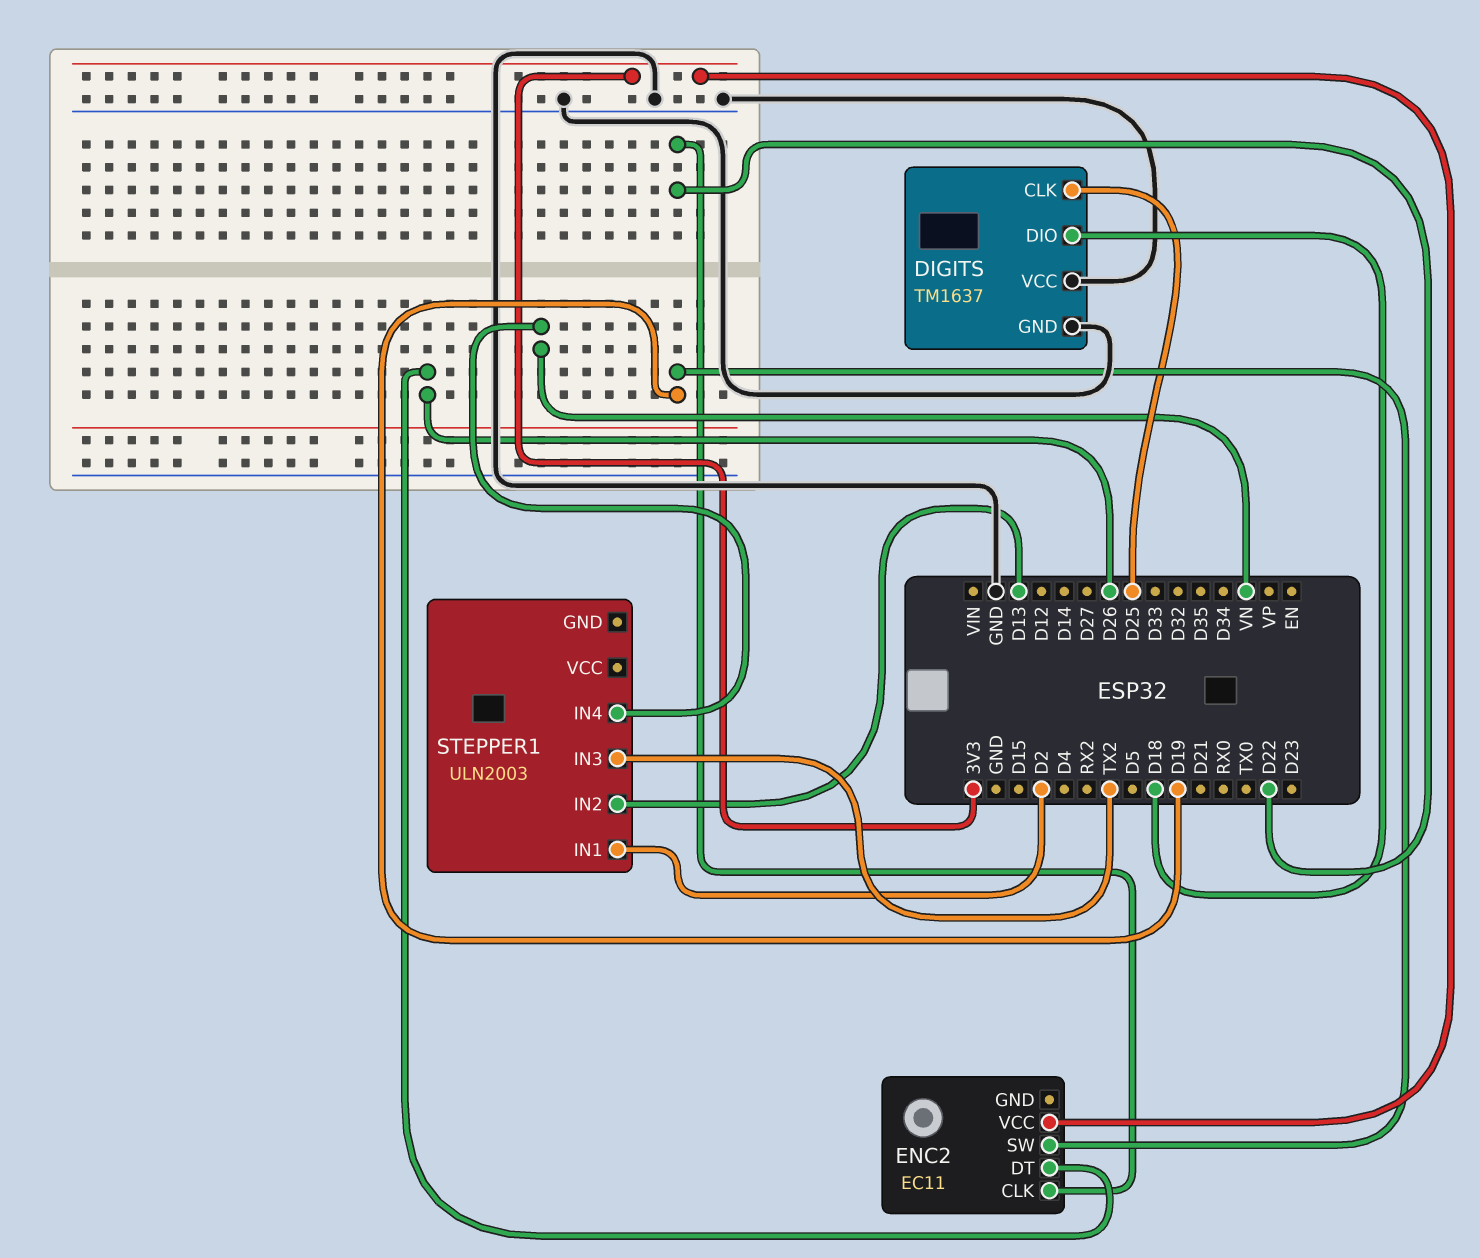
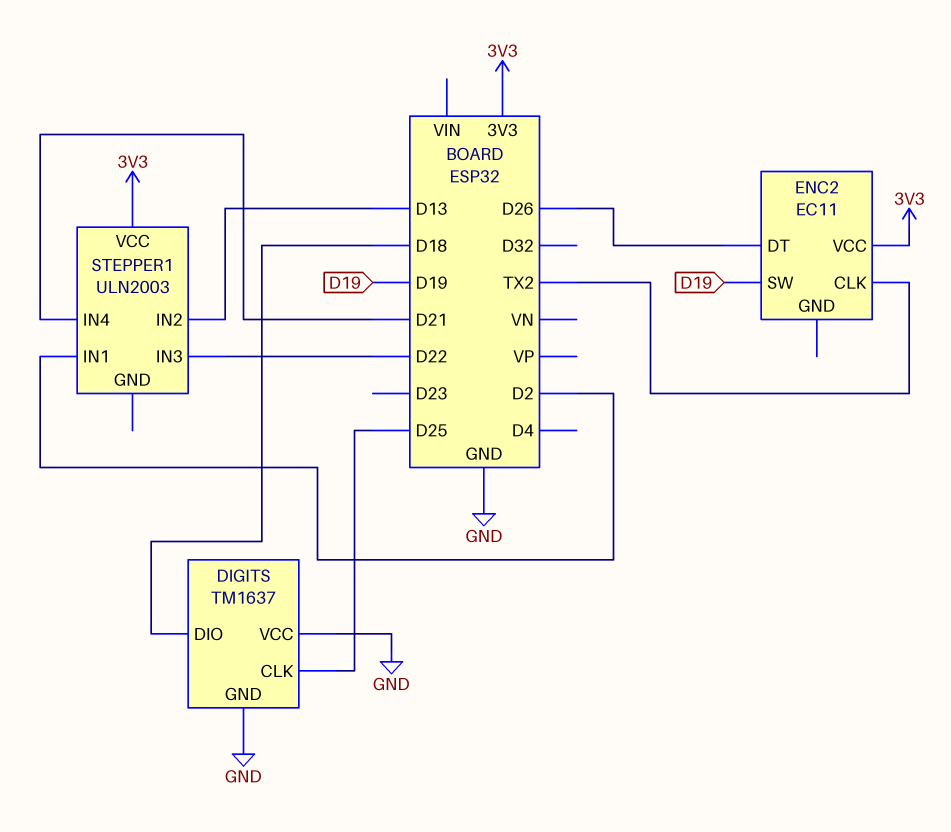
ENC2 pin CLK: D22 -> TX2
STEPPER1 pin IN3: TX2 -> D22
STEPPER1 pin IN4: VN -> D21
STEPPER1 pin VCC: none -> 3V3

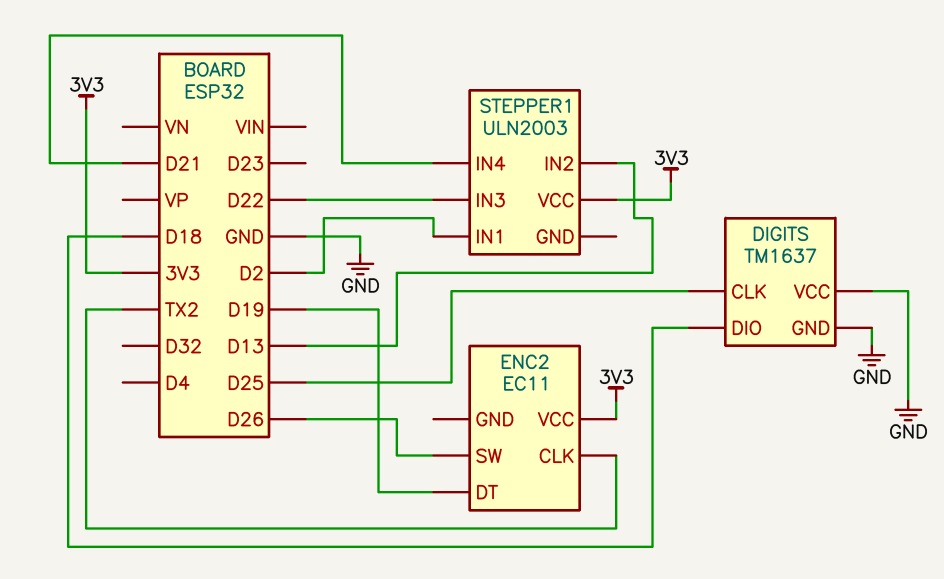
ENC2 pin DT: D26 -> D19
ENC2 pin SW: D19 -> D26

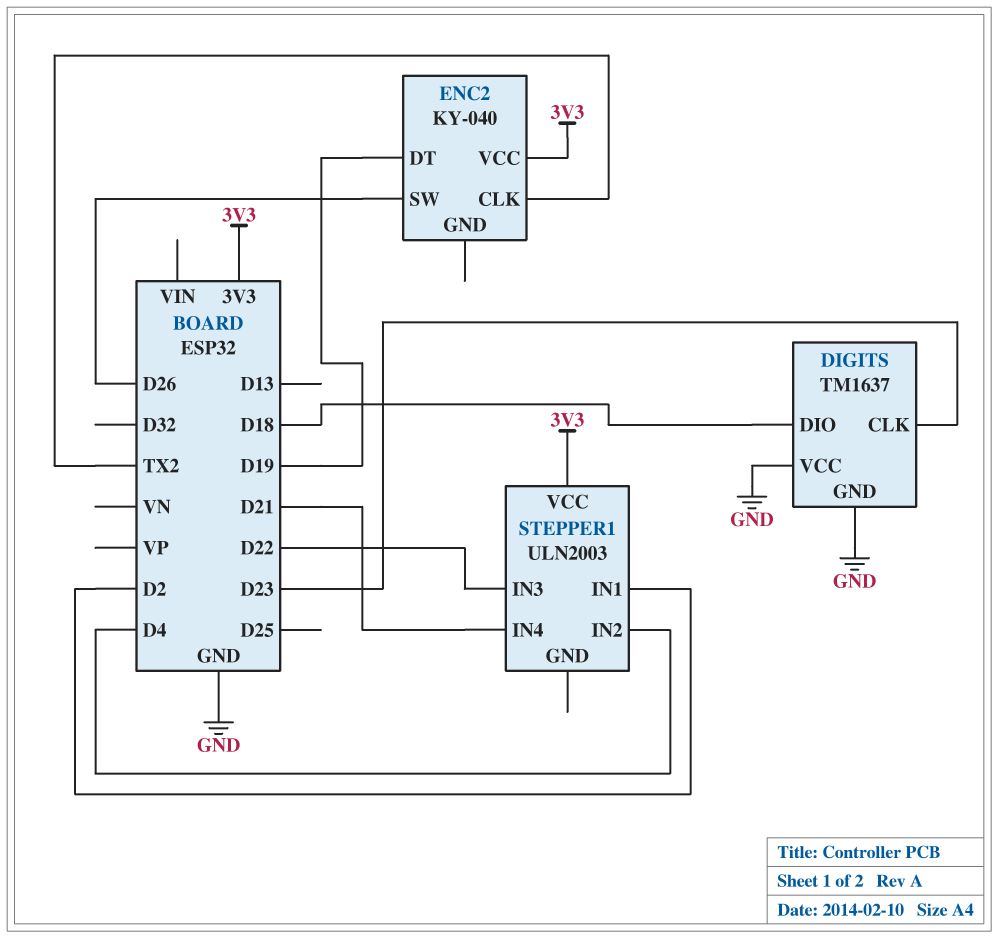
DIGITS pin CLK: D25 -> D23
ENC2: EC11 -> KY-040
STEPPER1 pin IN2: D13 -> D4

